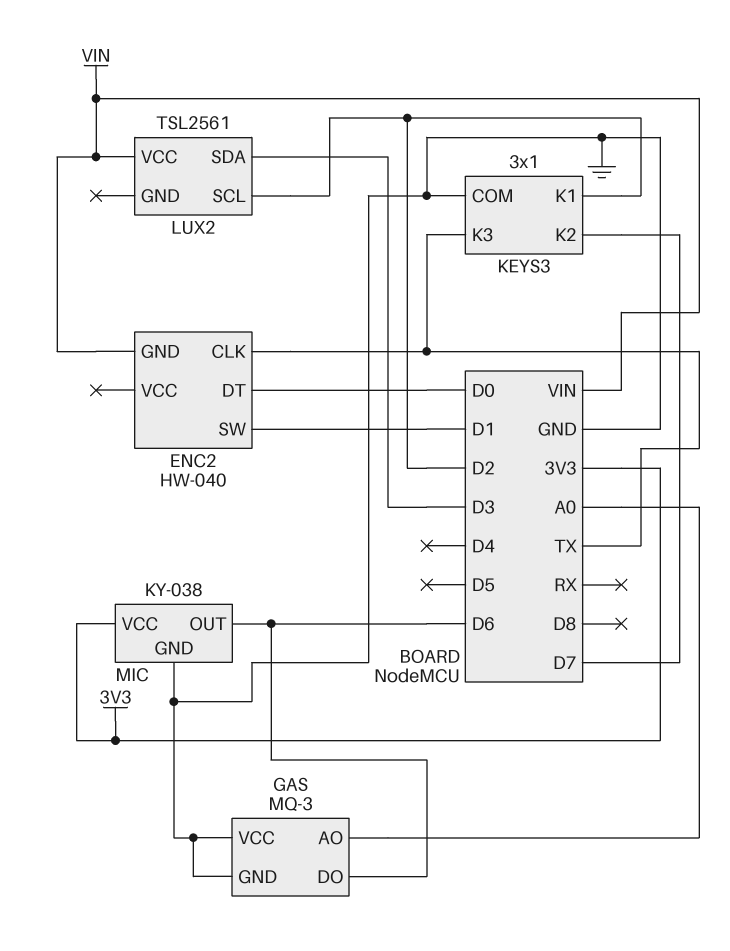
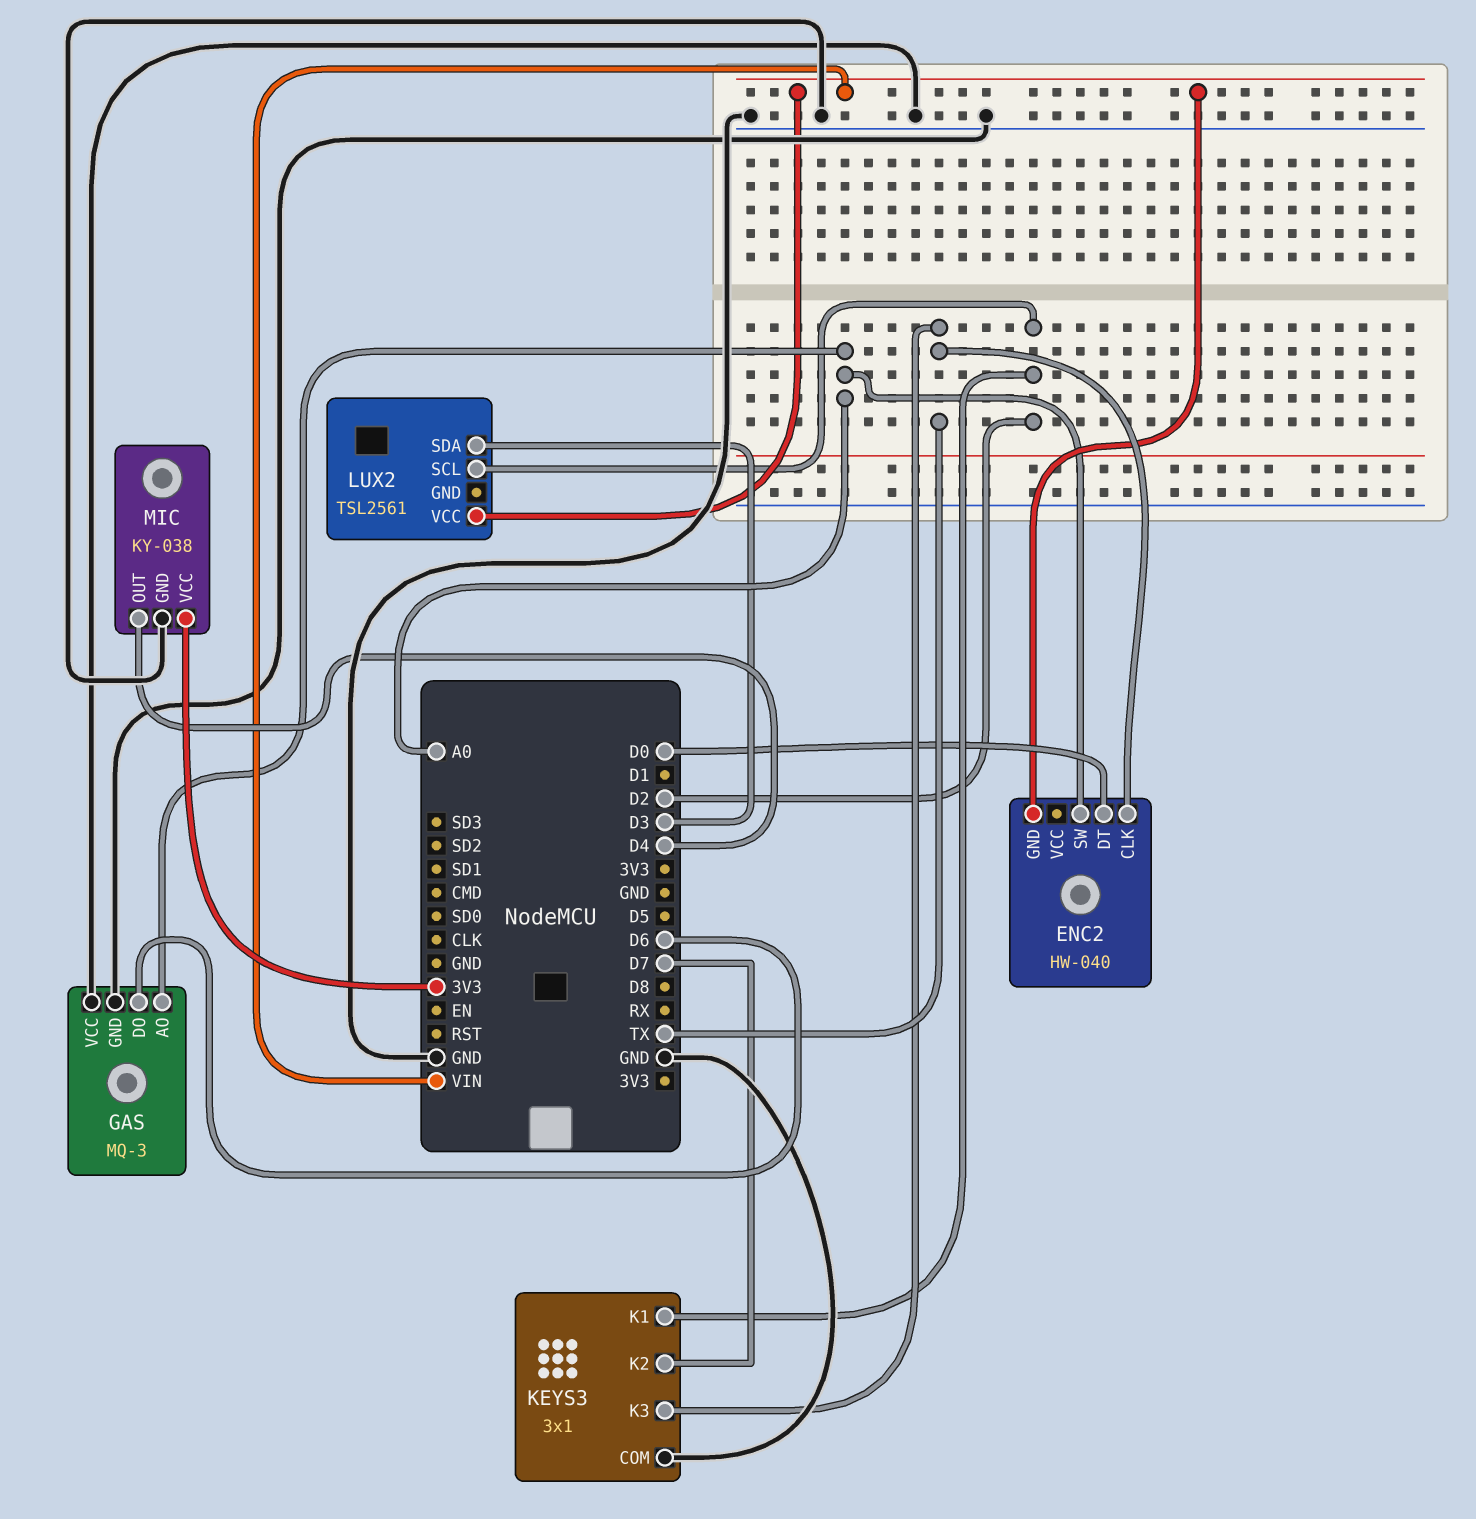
ENC2 pin SW: D1 -> A0
MIC pin OUT: D6 -> D4

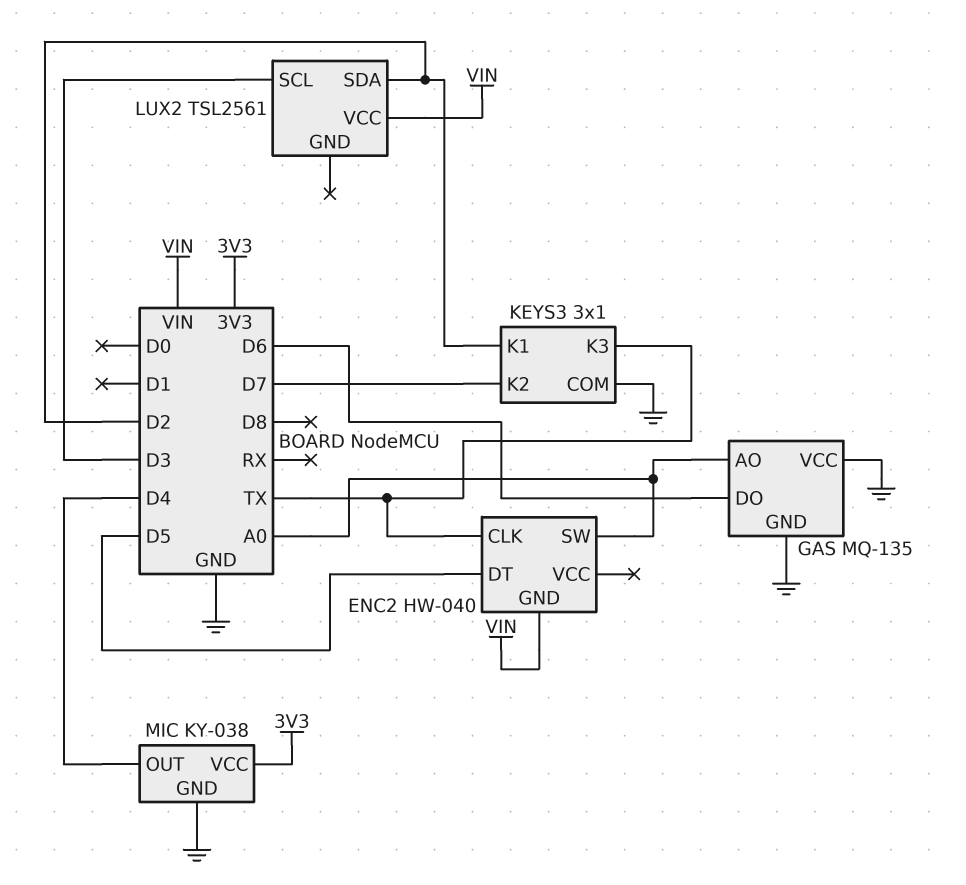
ENC2 pin DT: D0 -> D5
GAS: MQ-3 -> MQ-135
LUX2 pin SCL: D2 -> D3
LUX2 pin SDA: D3 -> D2

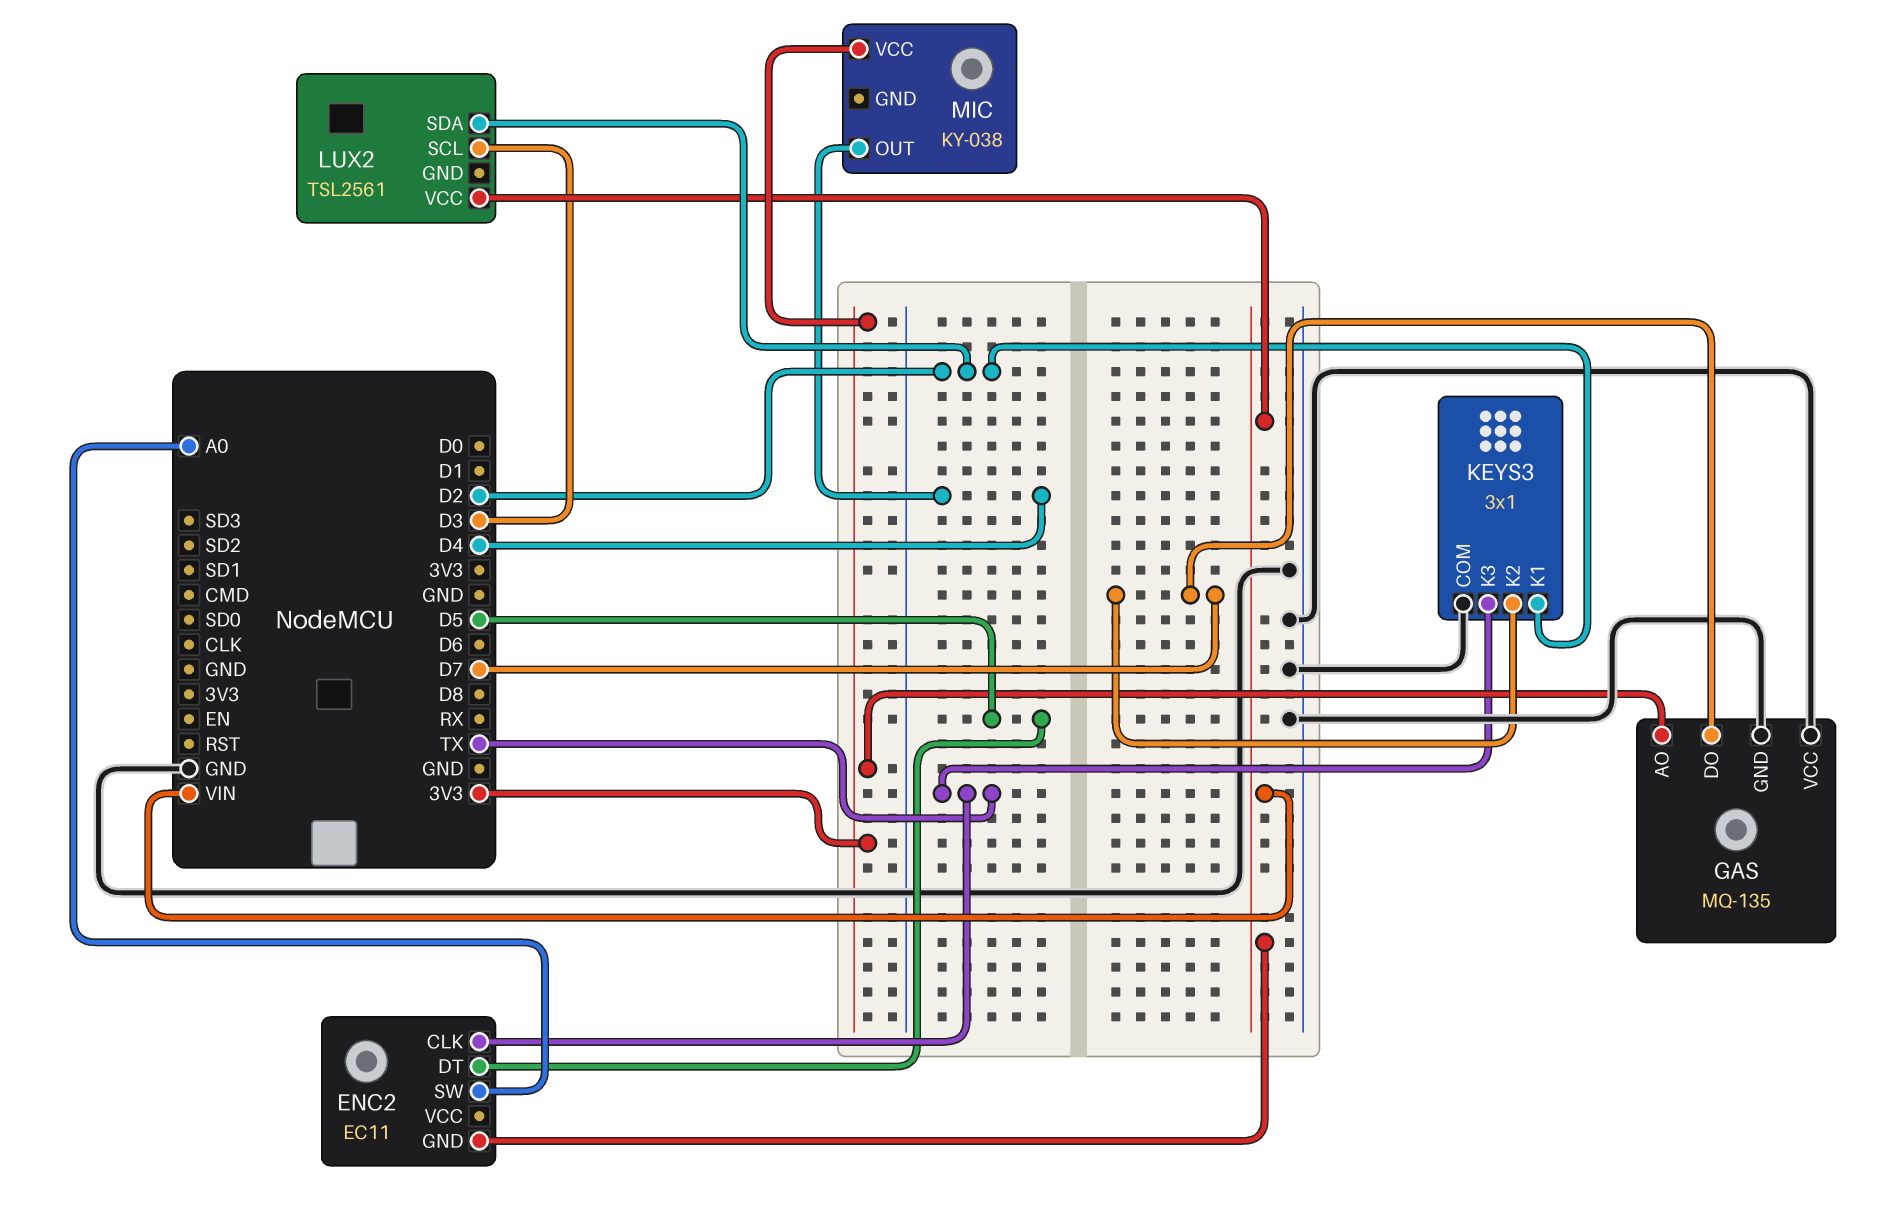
ENC2: HW-040 -> EC11
GAS pin AO: A0 -> 3V3
GAS pin DO: D6 -> D7
MIC pin GND: GND -> none

